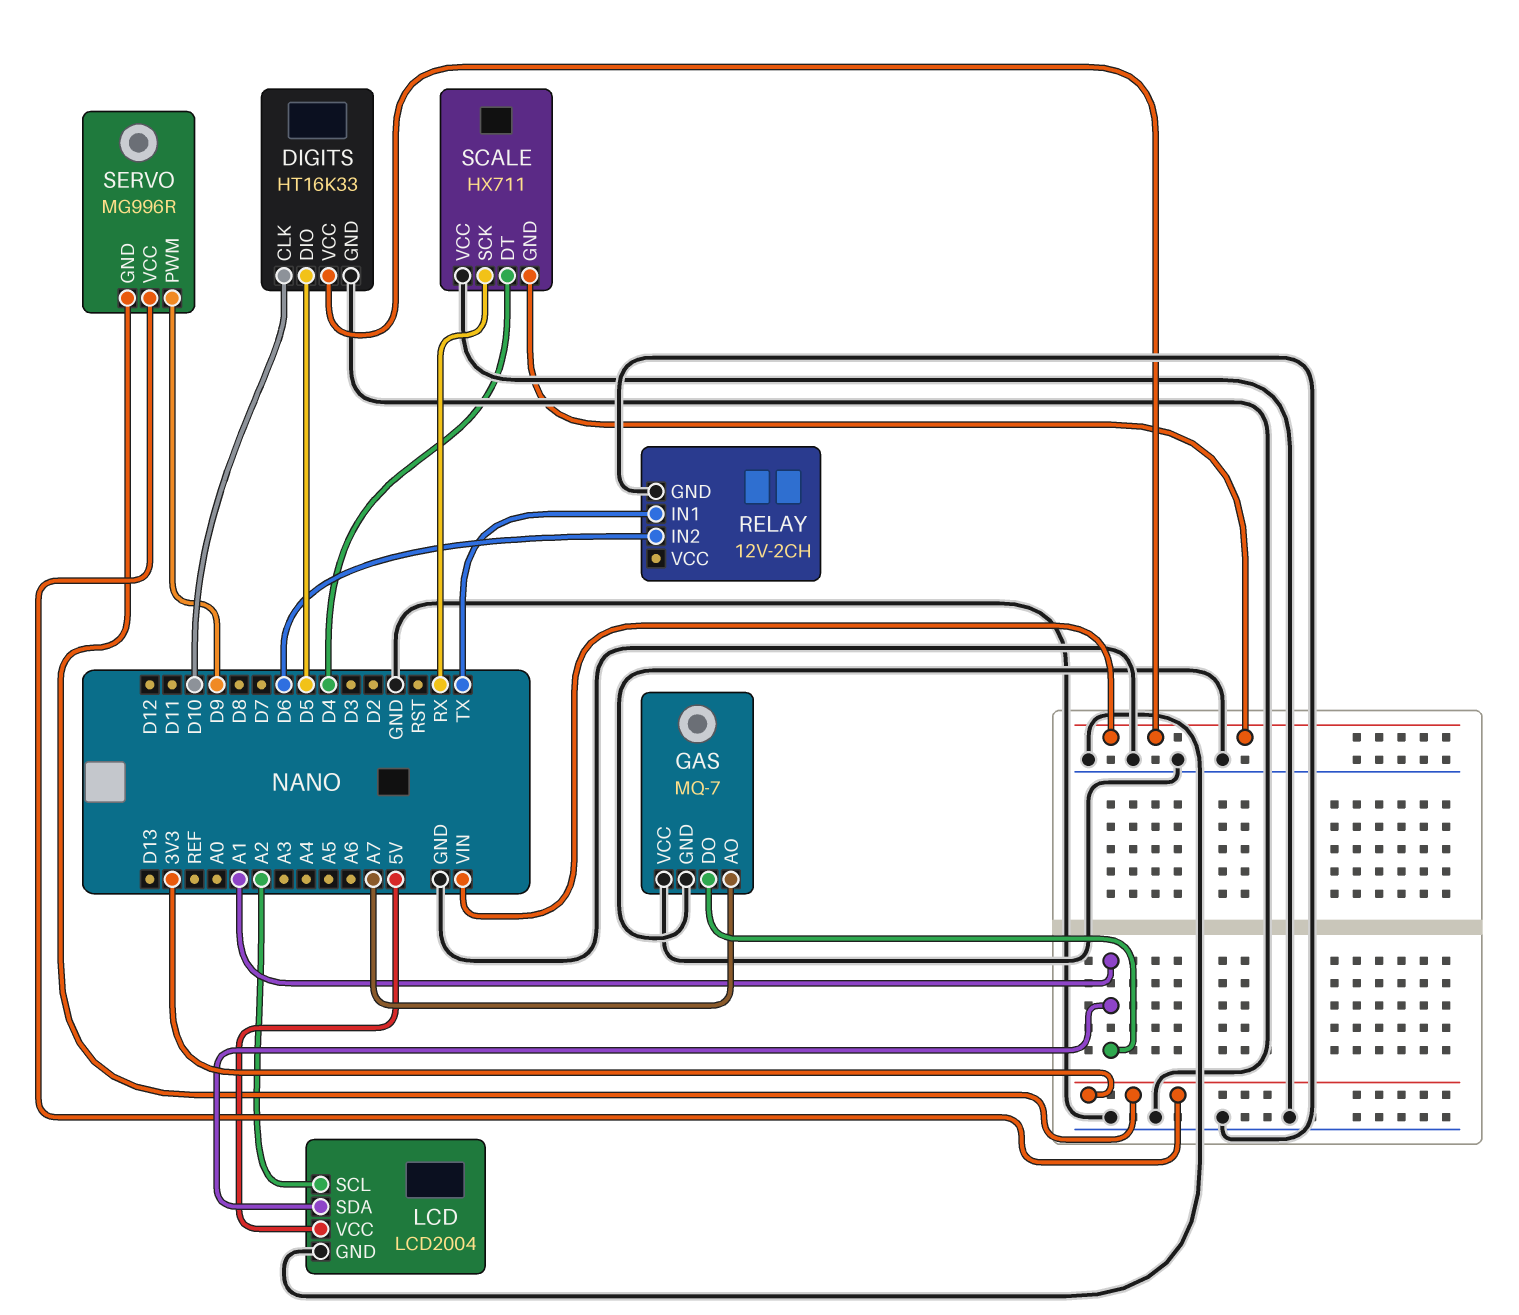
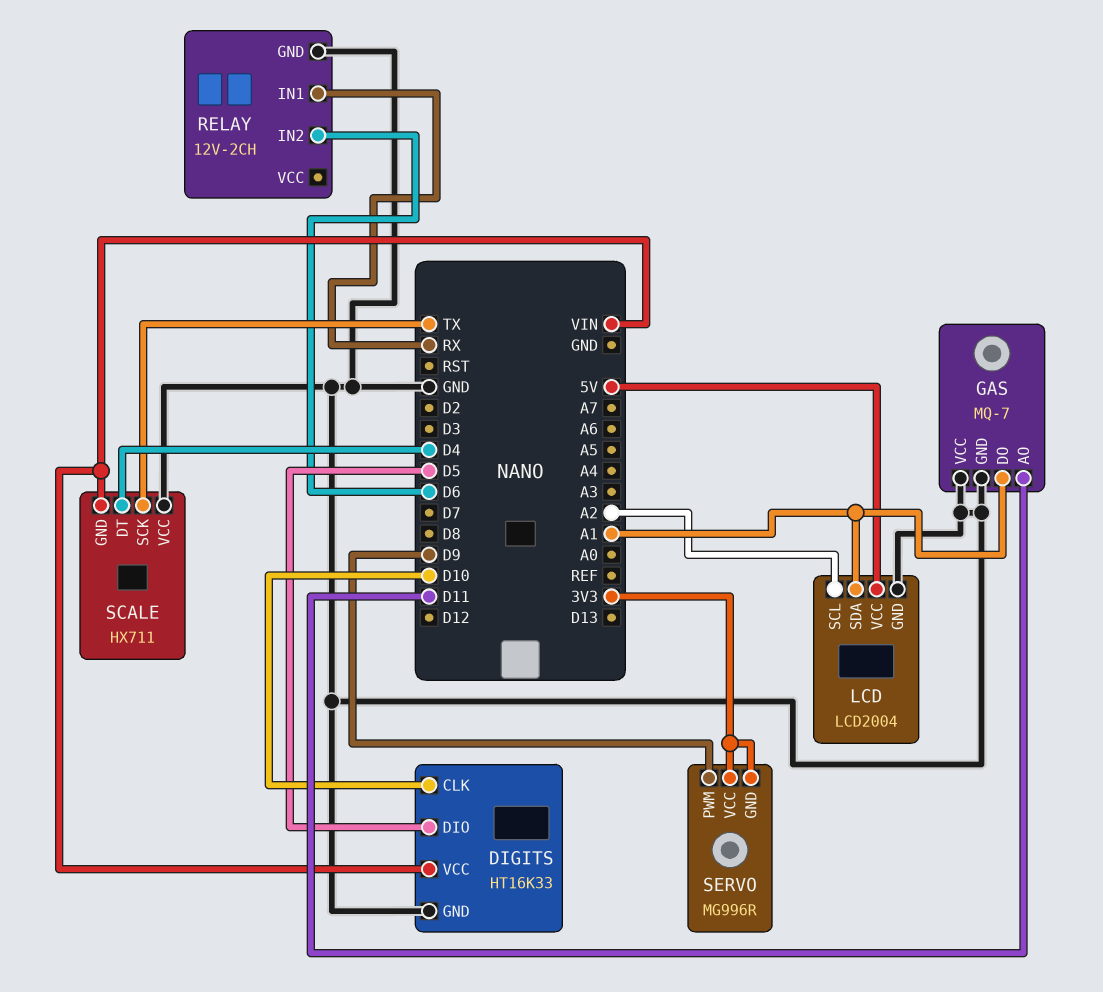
GAS pin AO: A7 -> D11
RELAY pin IN1: TX -> RX
SCALE pin SCK: RX -> TX

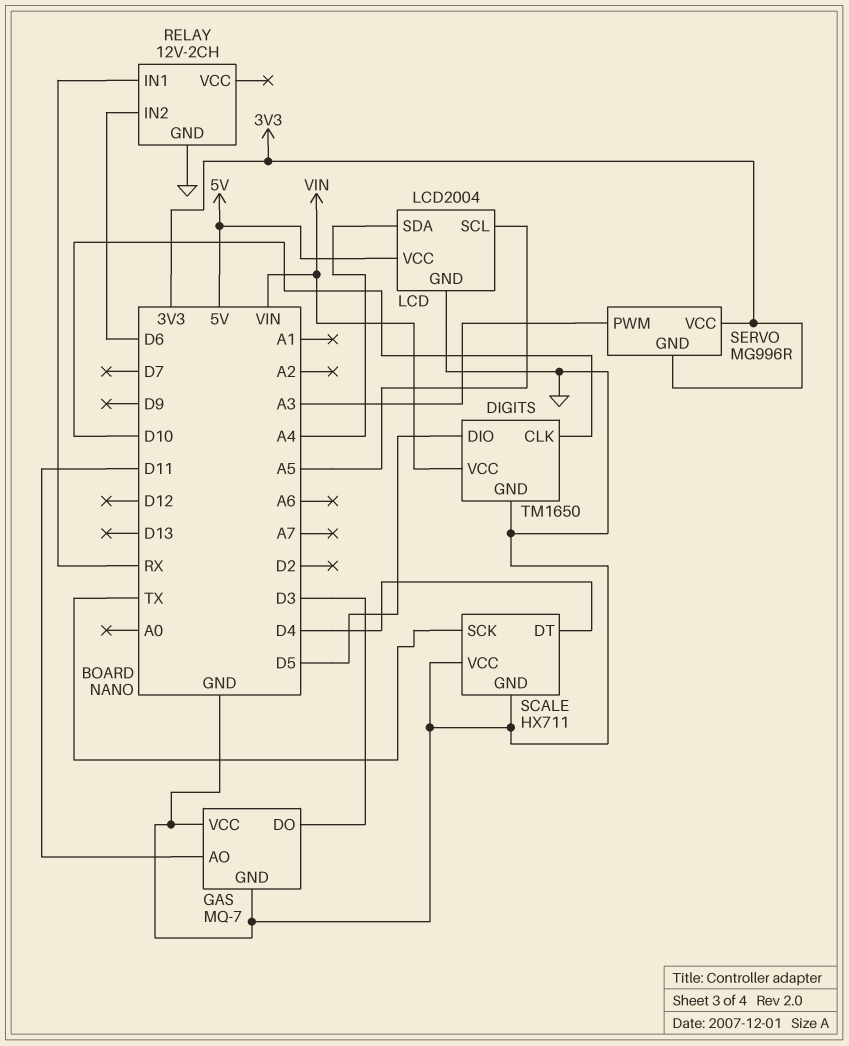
DIGITS: HT16K33 -> TM1650
GAS pin DO: A1 -> D3
LCD pin SCL: A2 -> A5
LCD pin SDA: A1 -> A4
SCALE pin GND: VIN -> GND
SERVO pin PWM: D9 -> A3

